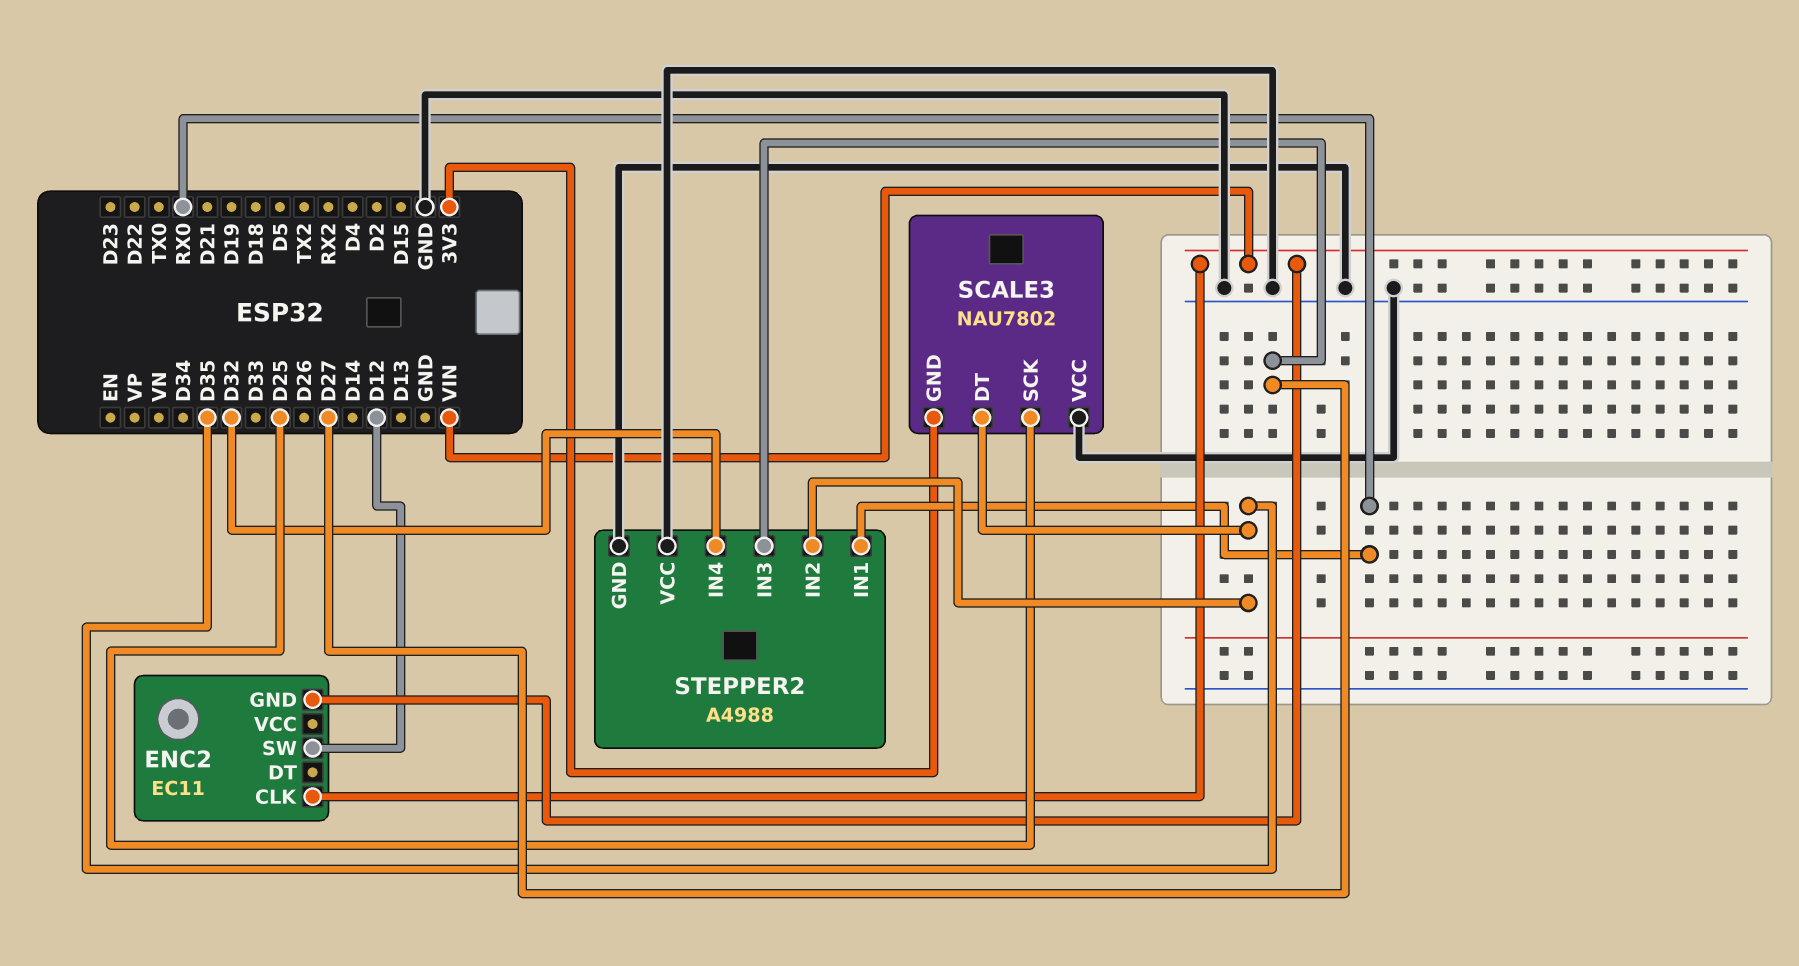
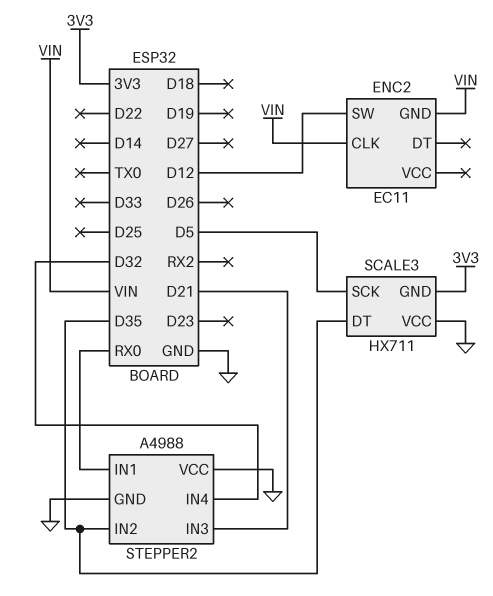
SCALE3: NAU7802 -> HX711
SCALE3 pin SCK: D25 -> D5
STEPPER2 pin IN3: D27 -> D21

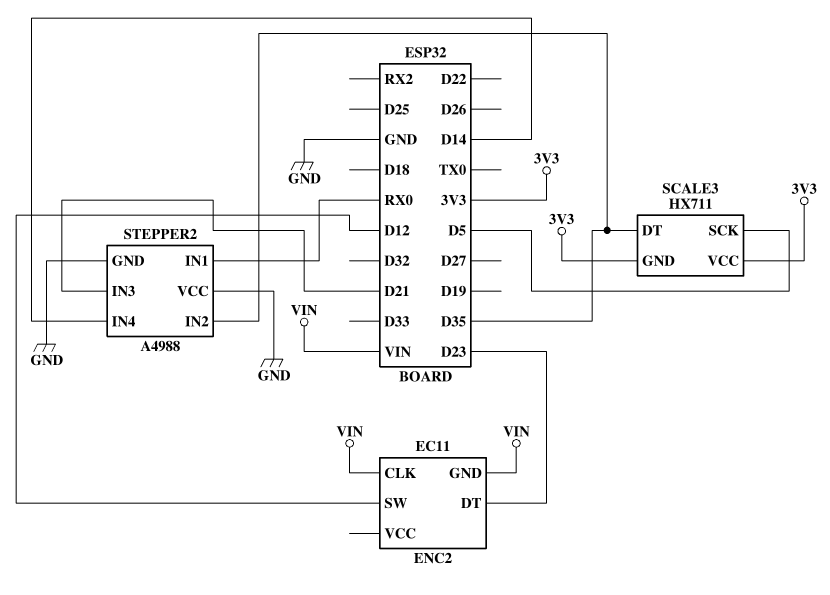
ENC2 pin DT: none -> D23
SCALE3 pin VCC: GND -> 3V3
STEPPER2 pin IN4: D32 -> D14

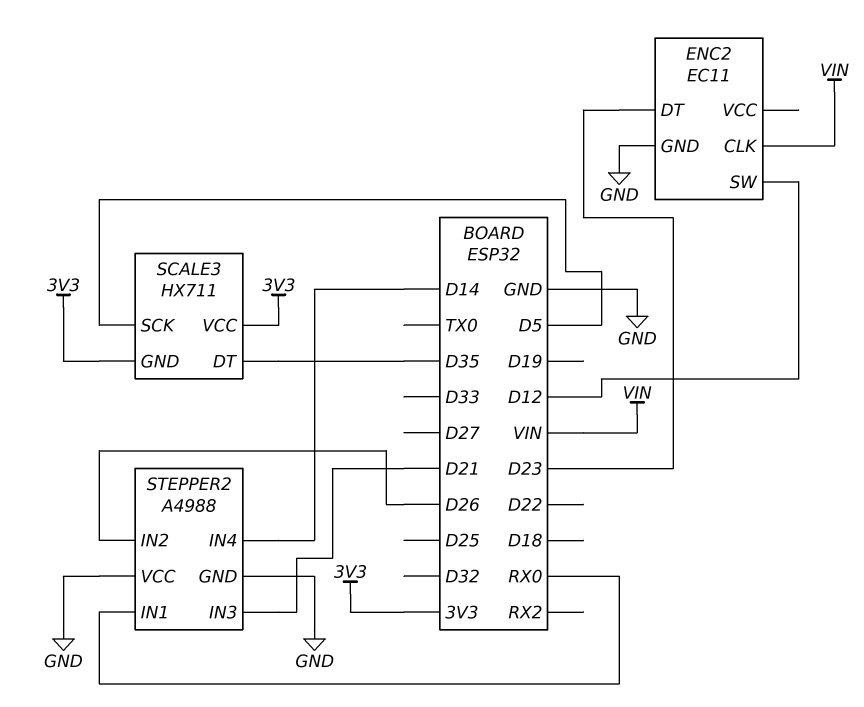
ENC2 pin GND: VIN -> GND
STEPPER2 pin IN2: D35 -> D26

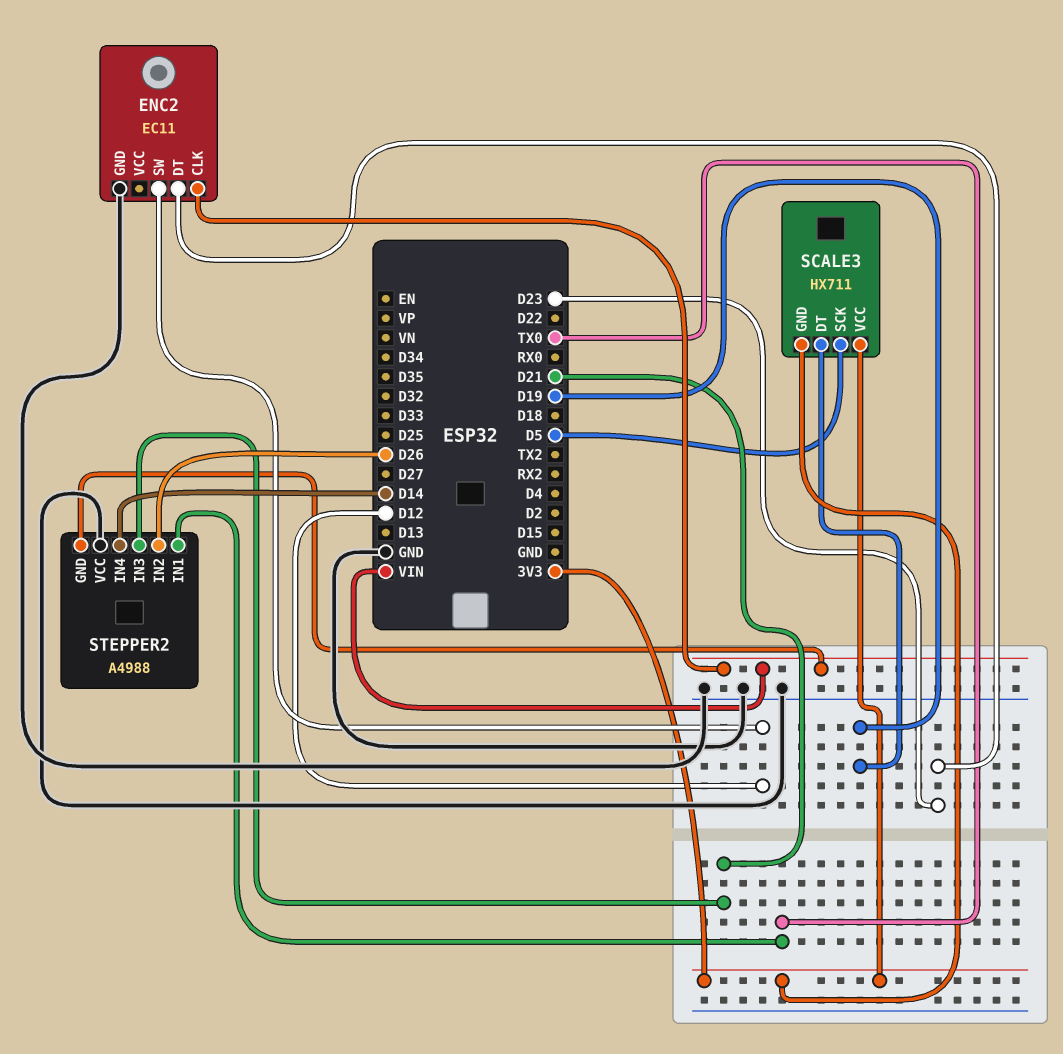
SCALE3 pin DT: D35 -> D19
STEPPER2 pin GND: GND -> VIN
STEPPER2 pin IN1: RX0 -> TX0

